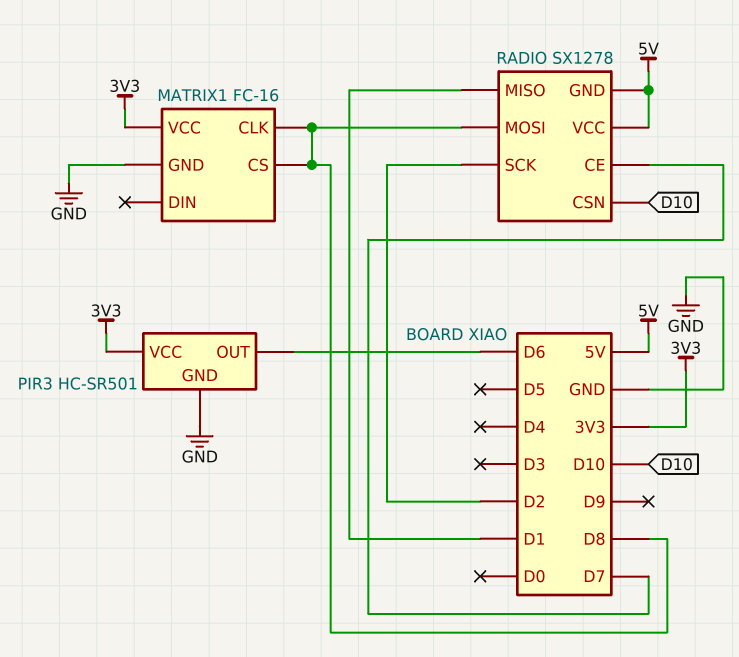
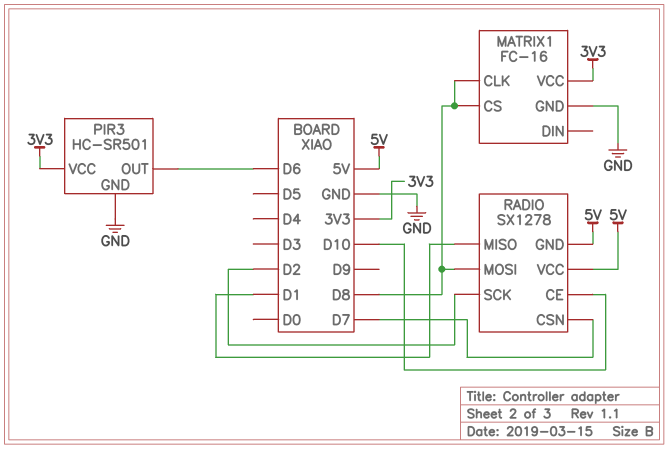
RADIO pin CE: D7 -> D10
RADIO pin CSN: D10 -> D7

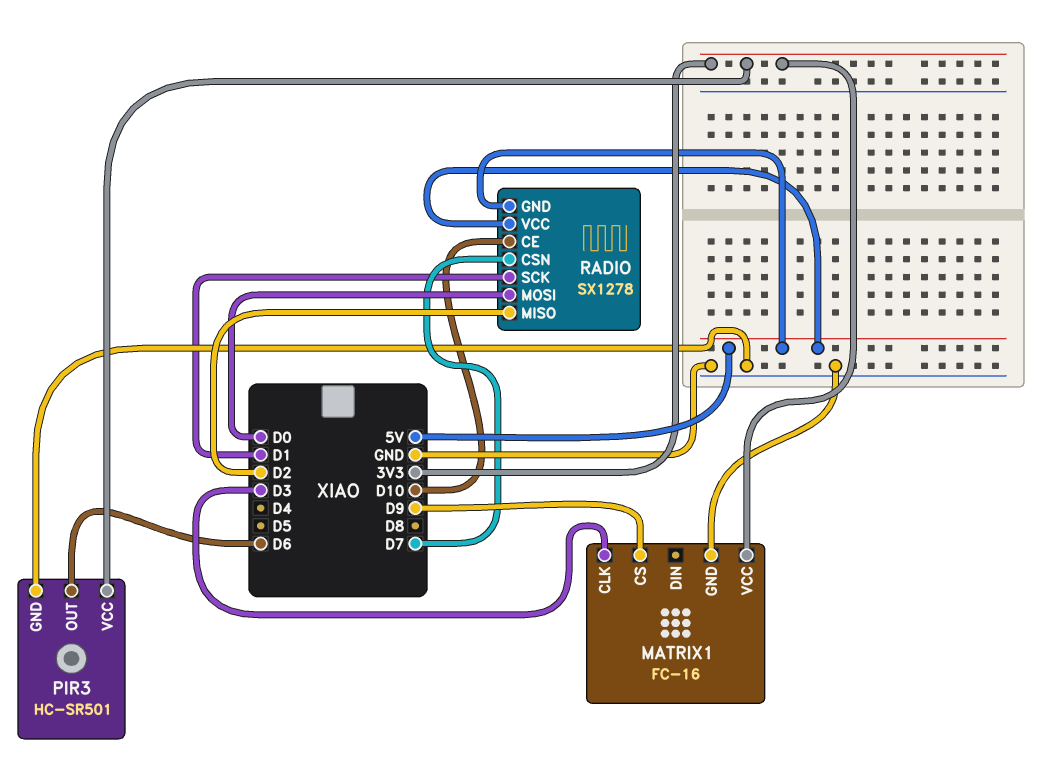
MATRIX1 pin CLK: D8 -> D3
MATRIX1 pin CS: D8 -> D9
RADIO pin MISO: D1 -> D2
RADIO pin MOSI: D8 -> D0
RADIO pin SCK: D2 -> D1

